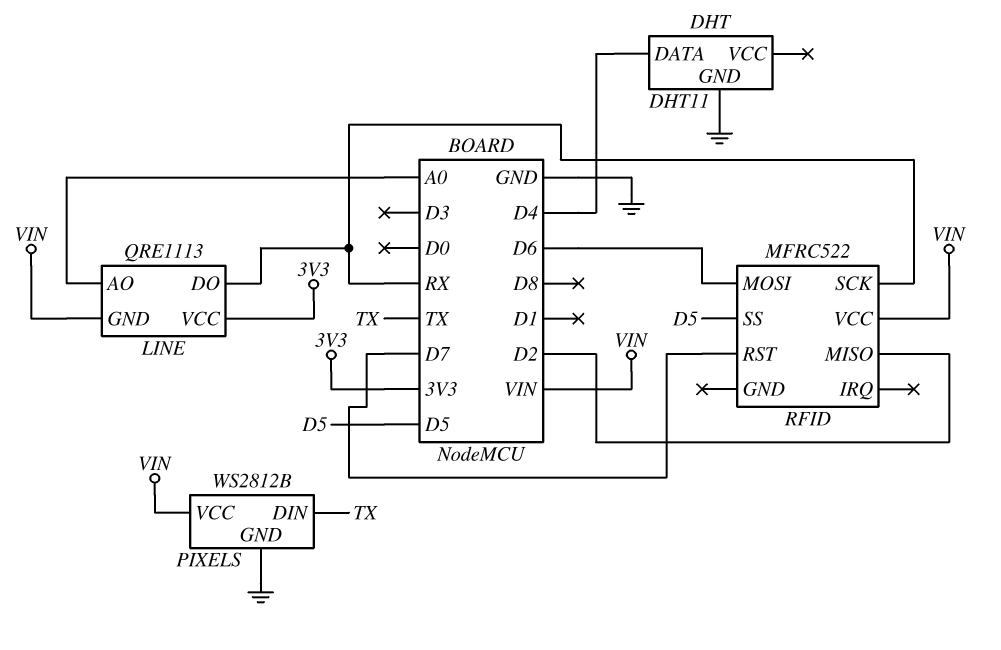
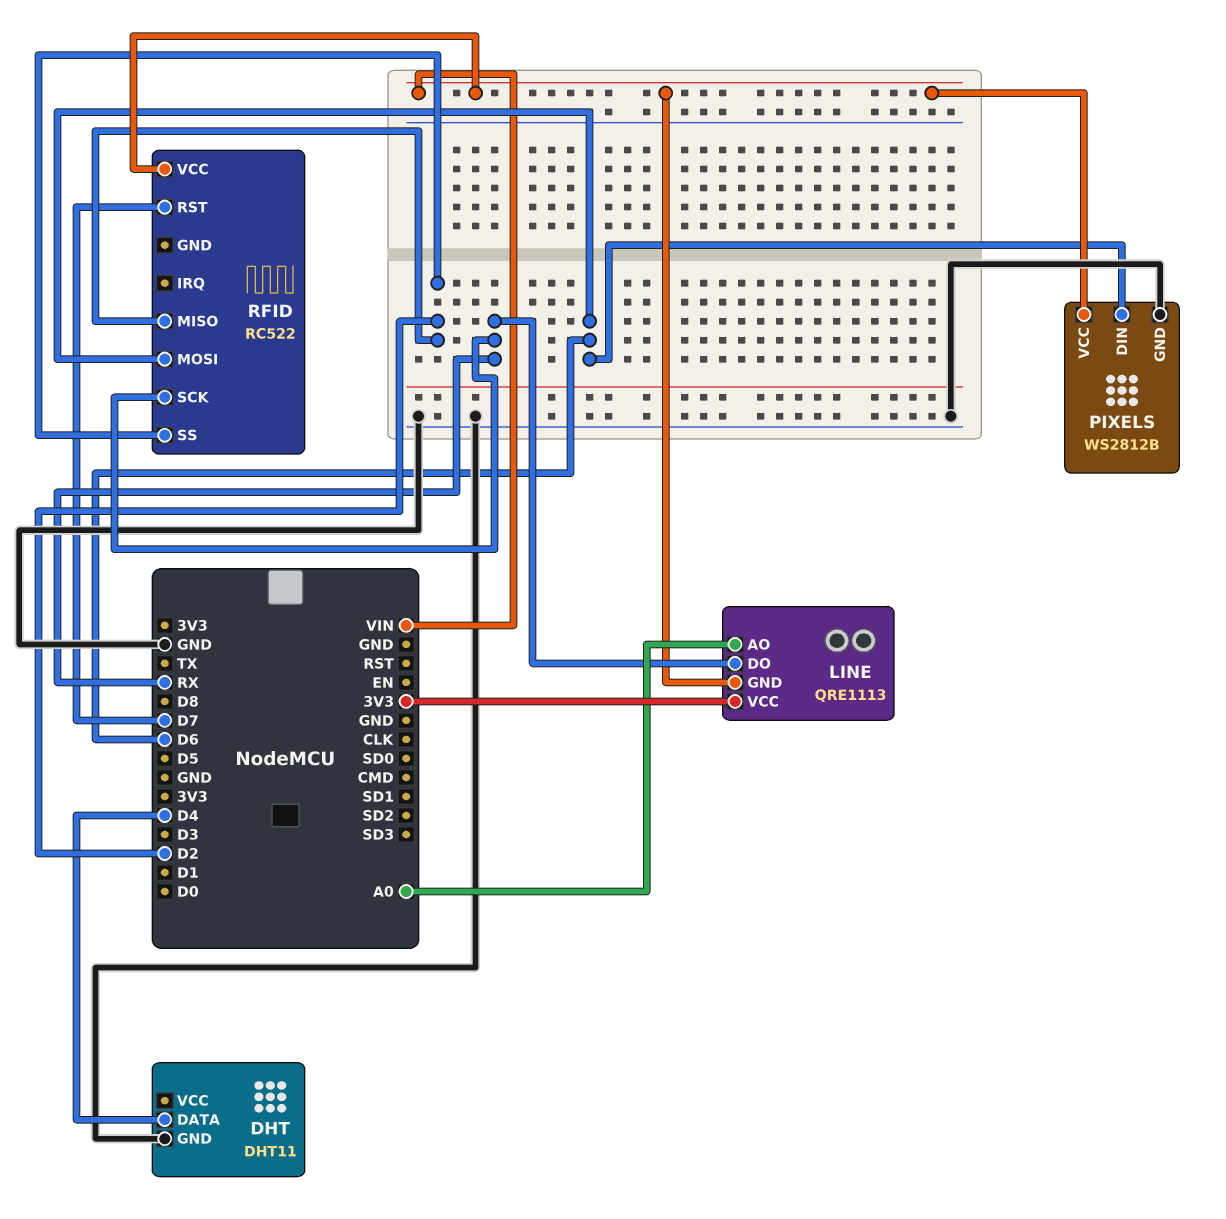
PIXELS pin DIN: TX -> D6
RFID: MFRC522 -> RC522
RFID pin SS: D5 -> D2

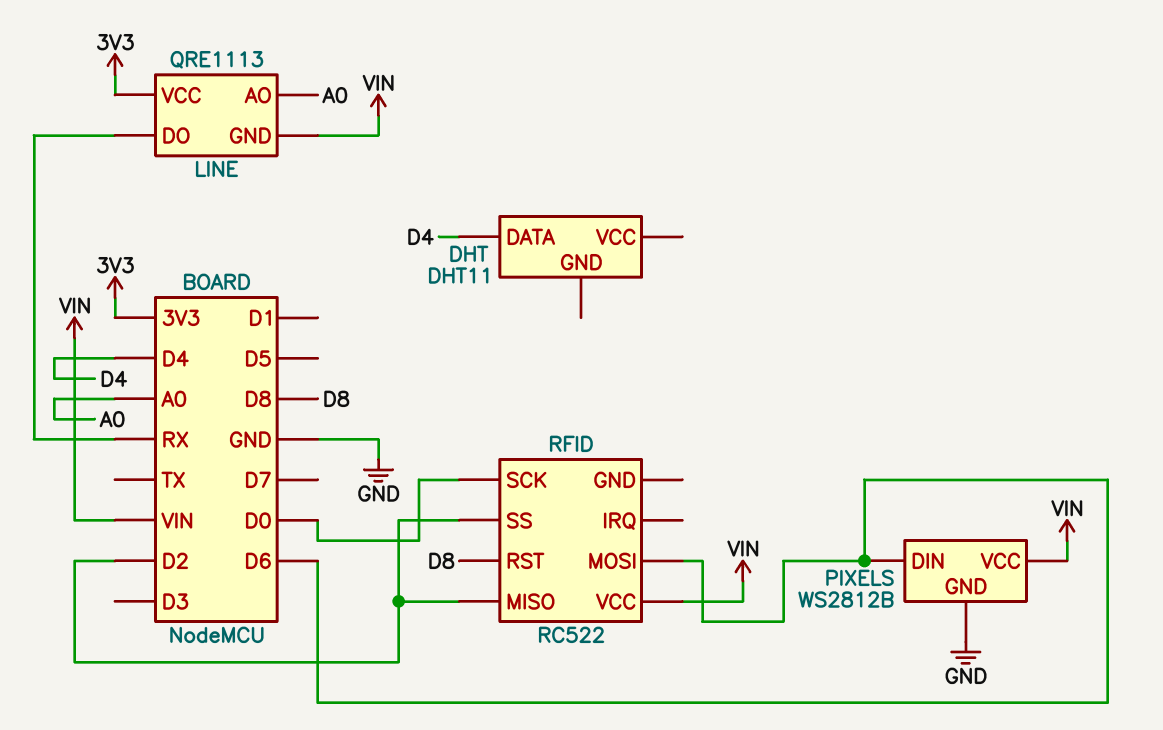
DHT pin GND: GND -> none
RFID pin RST: D7 -> D8
RFID pin SCK: RX -> D0

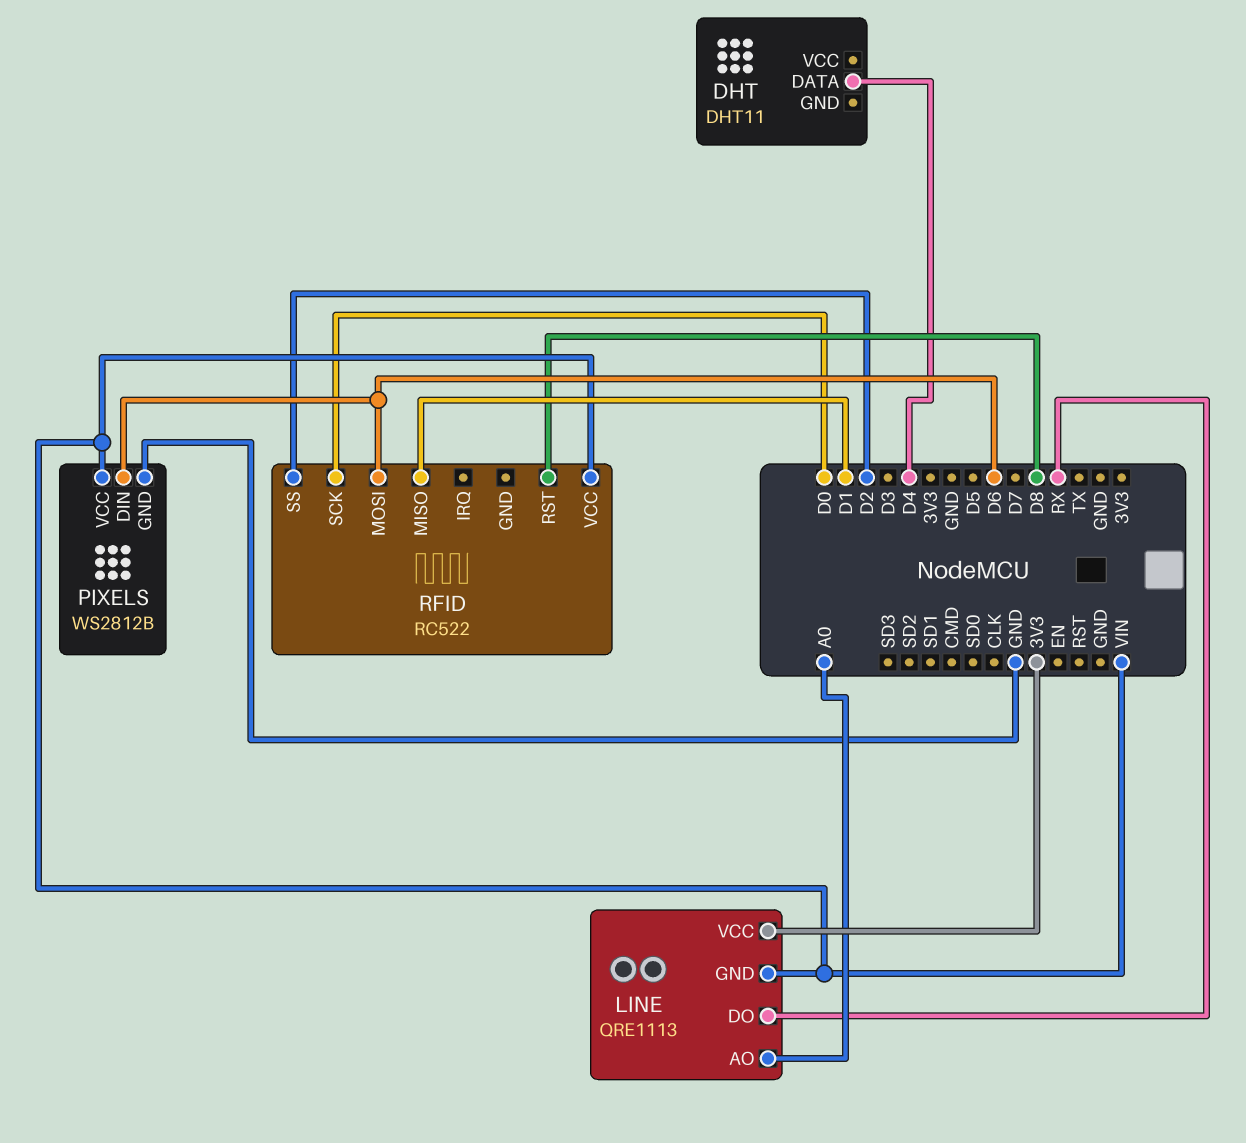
RFID pin MISO: D2 -> D1

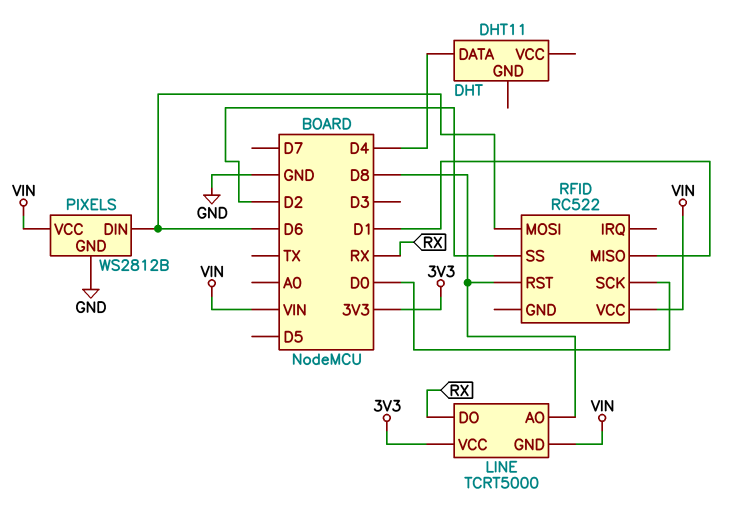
LINE: QRE1113 -> TCRT5000
LINE pin AO: A0 -> D8

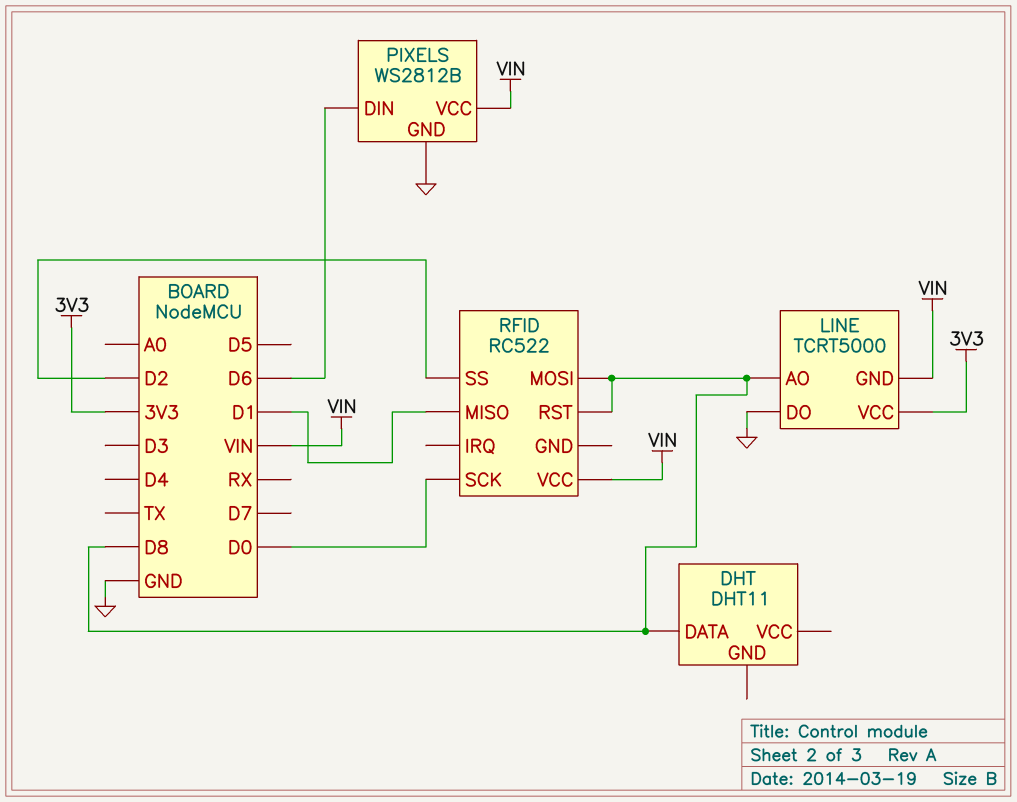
DHT pin DATA: D4 -> D8
LINE pin DO: RX -> GND
RFID pin MOSI: D6 -> D8

